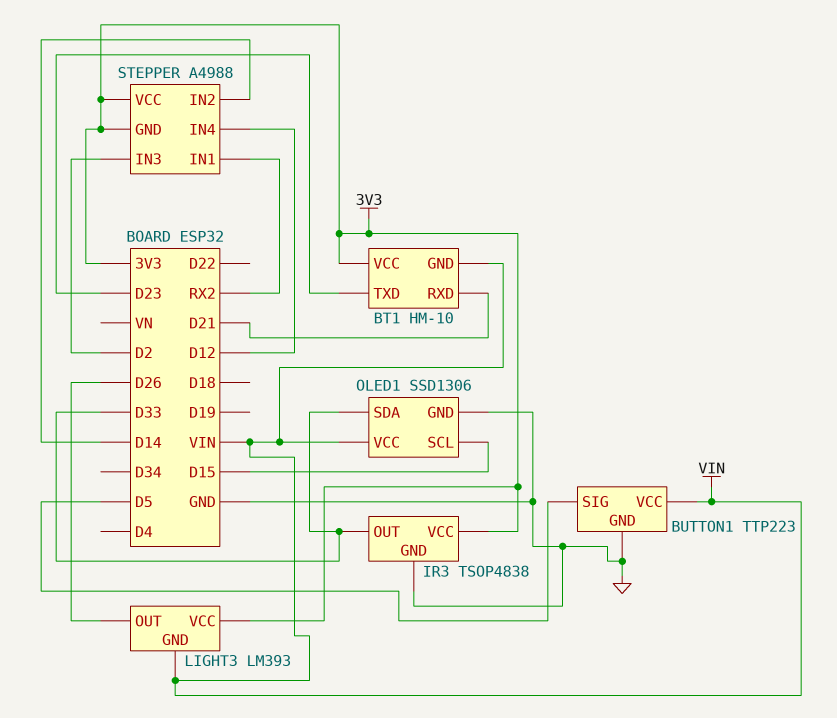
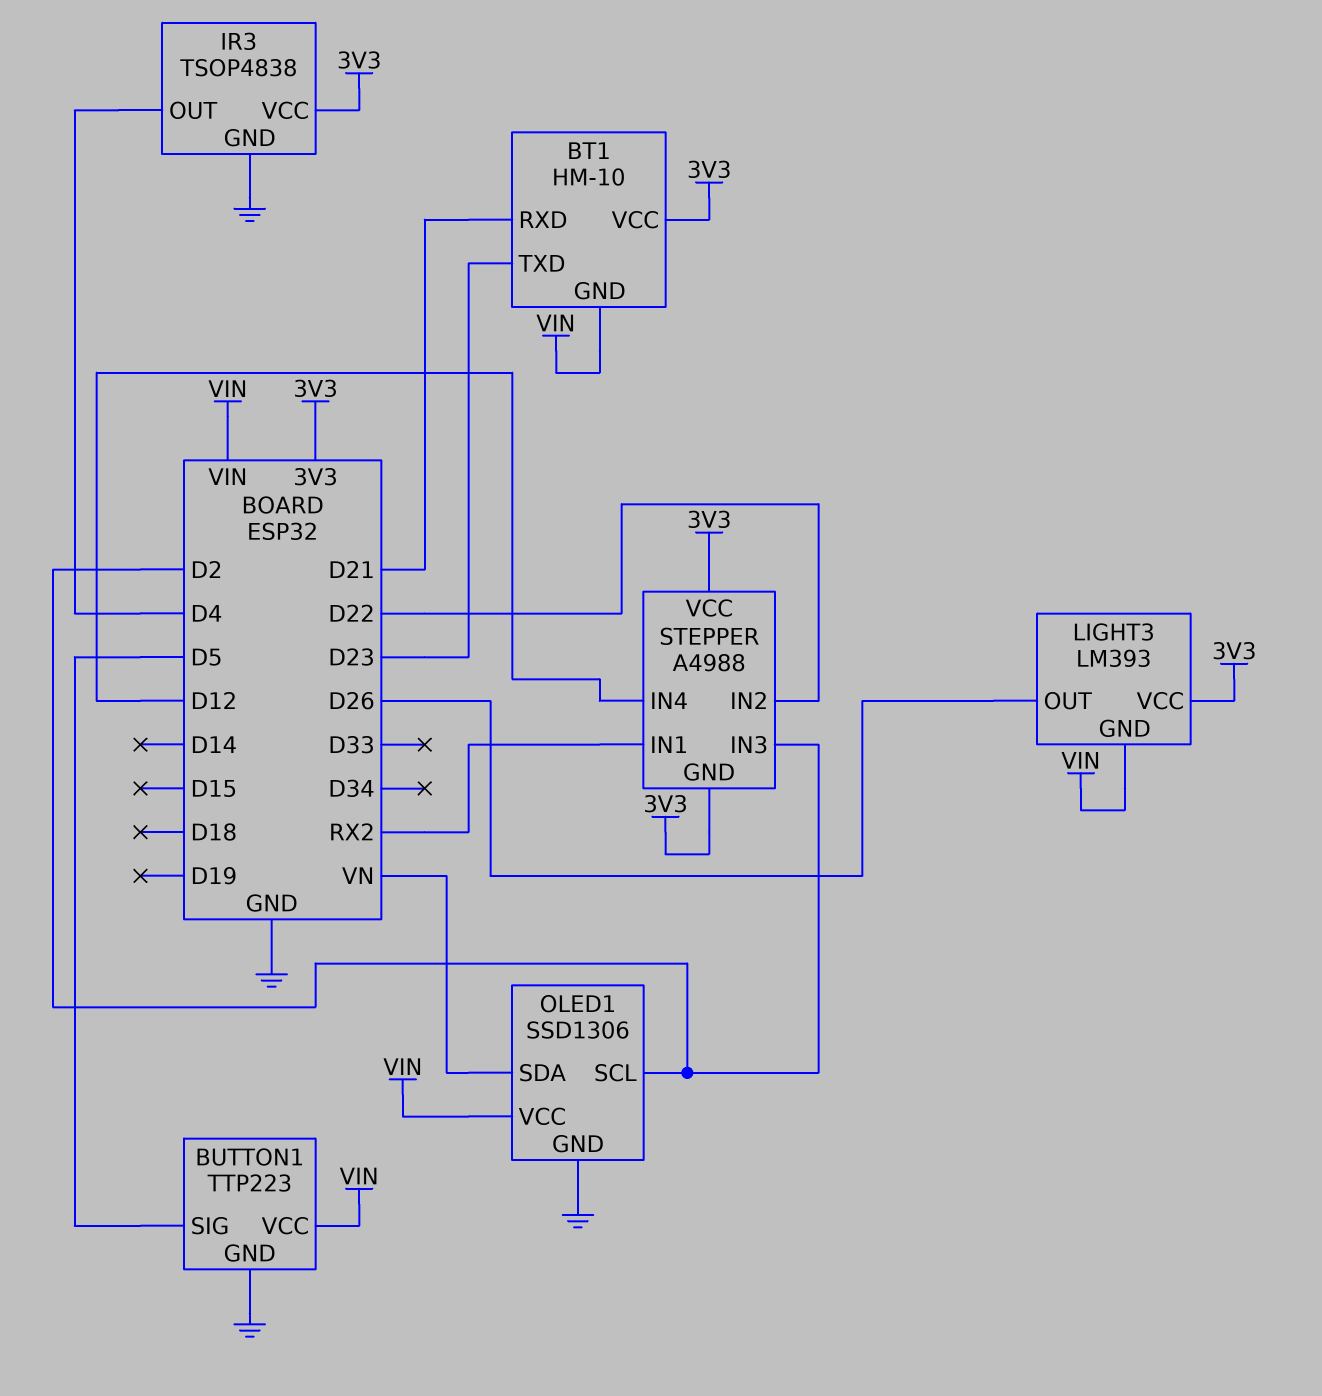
IR3 pin OUT: D33 -> D4
OLED1 pin SCL: D15 -> D2
OLED1 pin SDA: D33 -> VN
STEPPER pin IN2: D14 -> D22

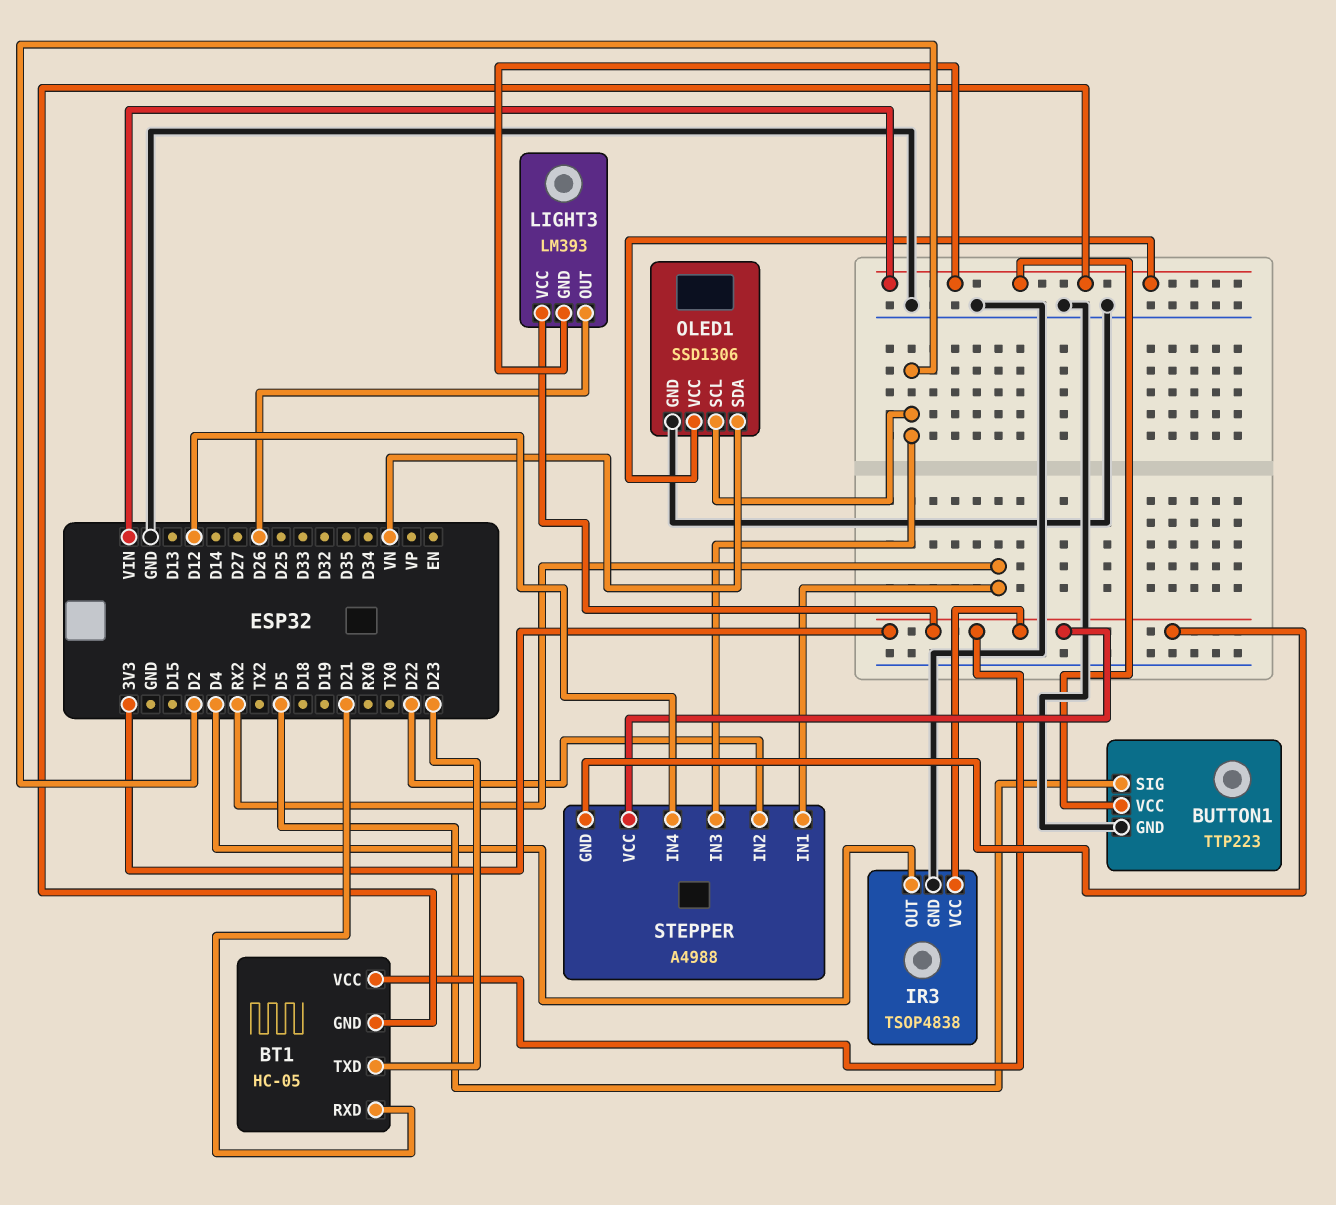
BT1: HM-10 -> HC-05

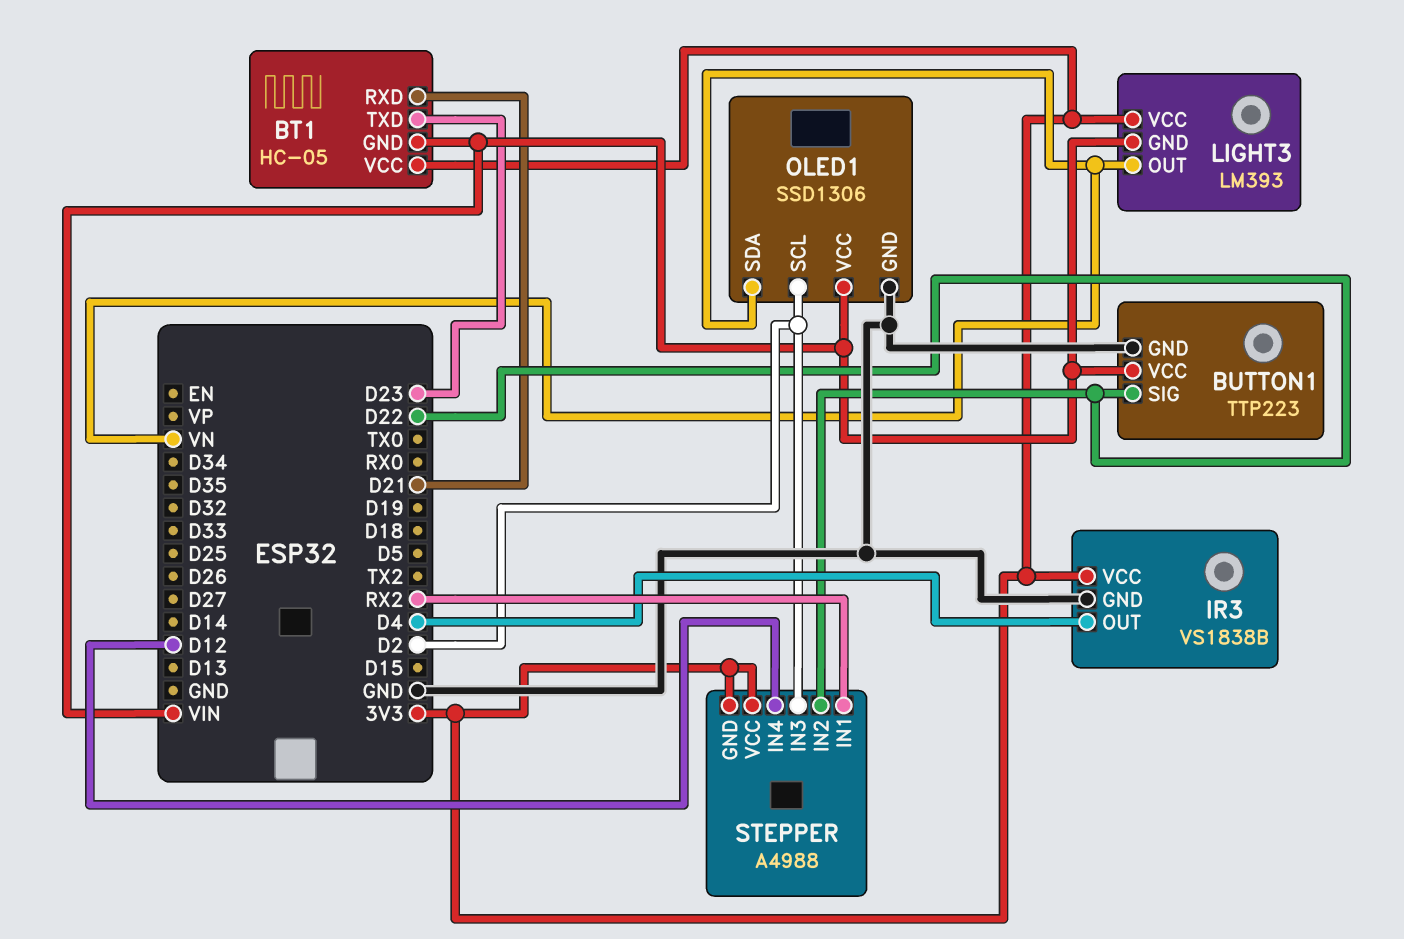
BUTTON1 pin SIG: D5 -> D22
IR3: TSOP4838 -> VS1838B
LIGHT3 pin OUT: D26 -> VN

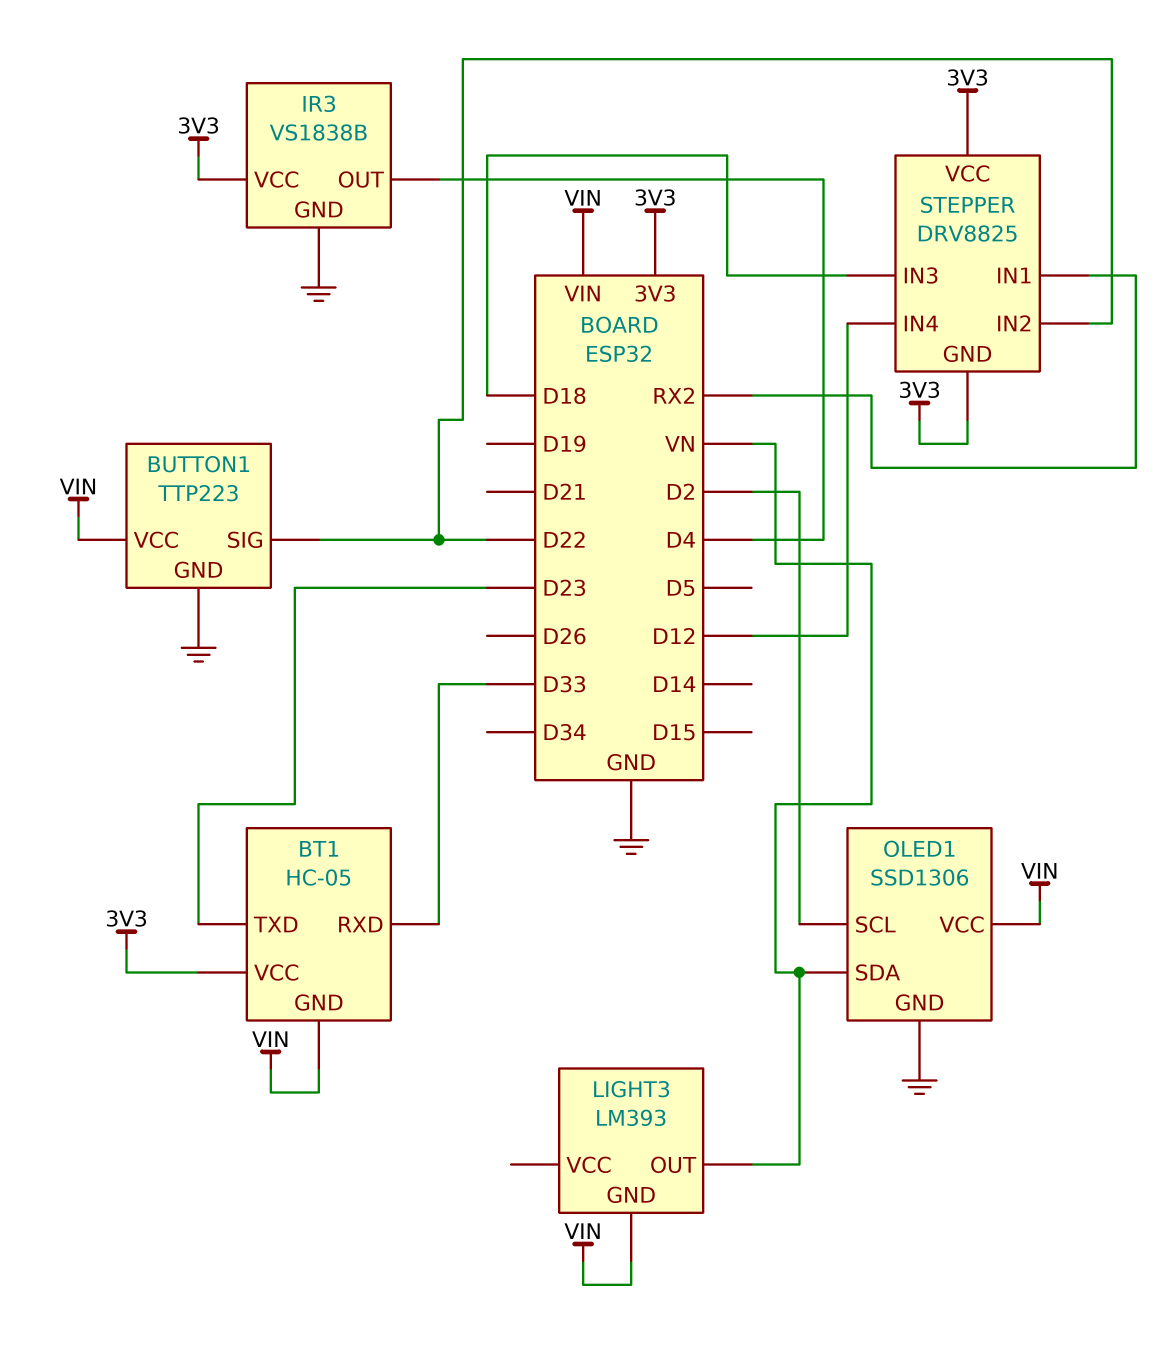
BT1 pin RXD: D21 -> D33
LIGHT3 pin VCC: 3V3 -> none
STEPPER: A4988 -> DRV8825
STEPPER pin IN3: D2 -> D18

